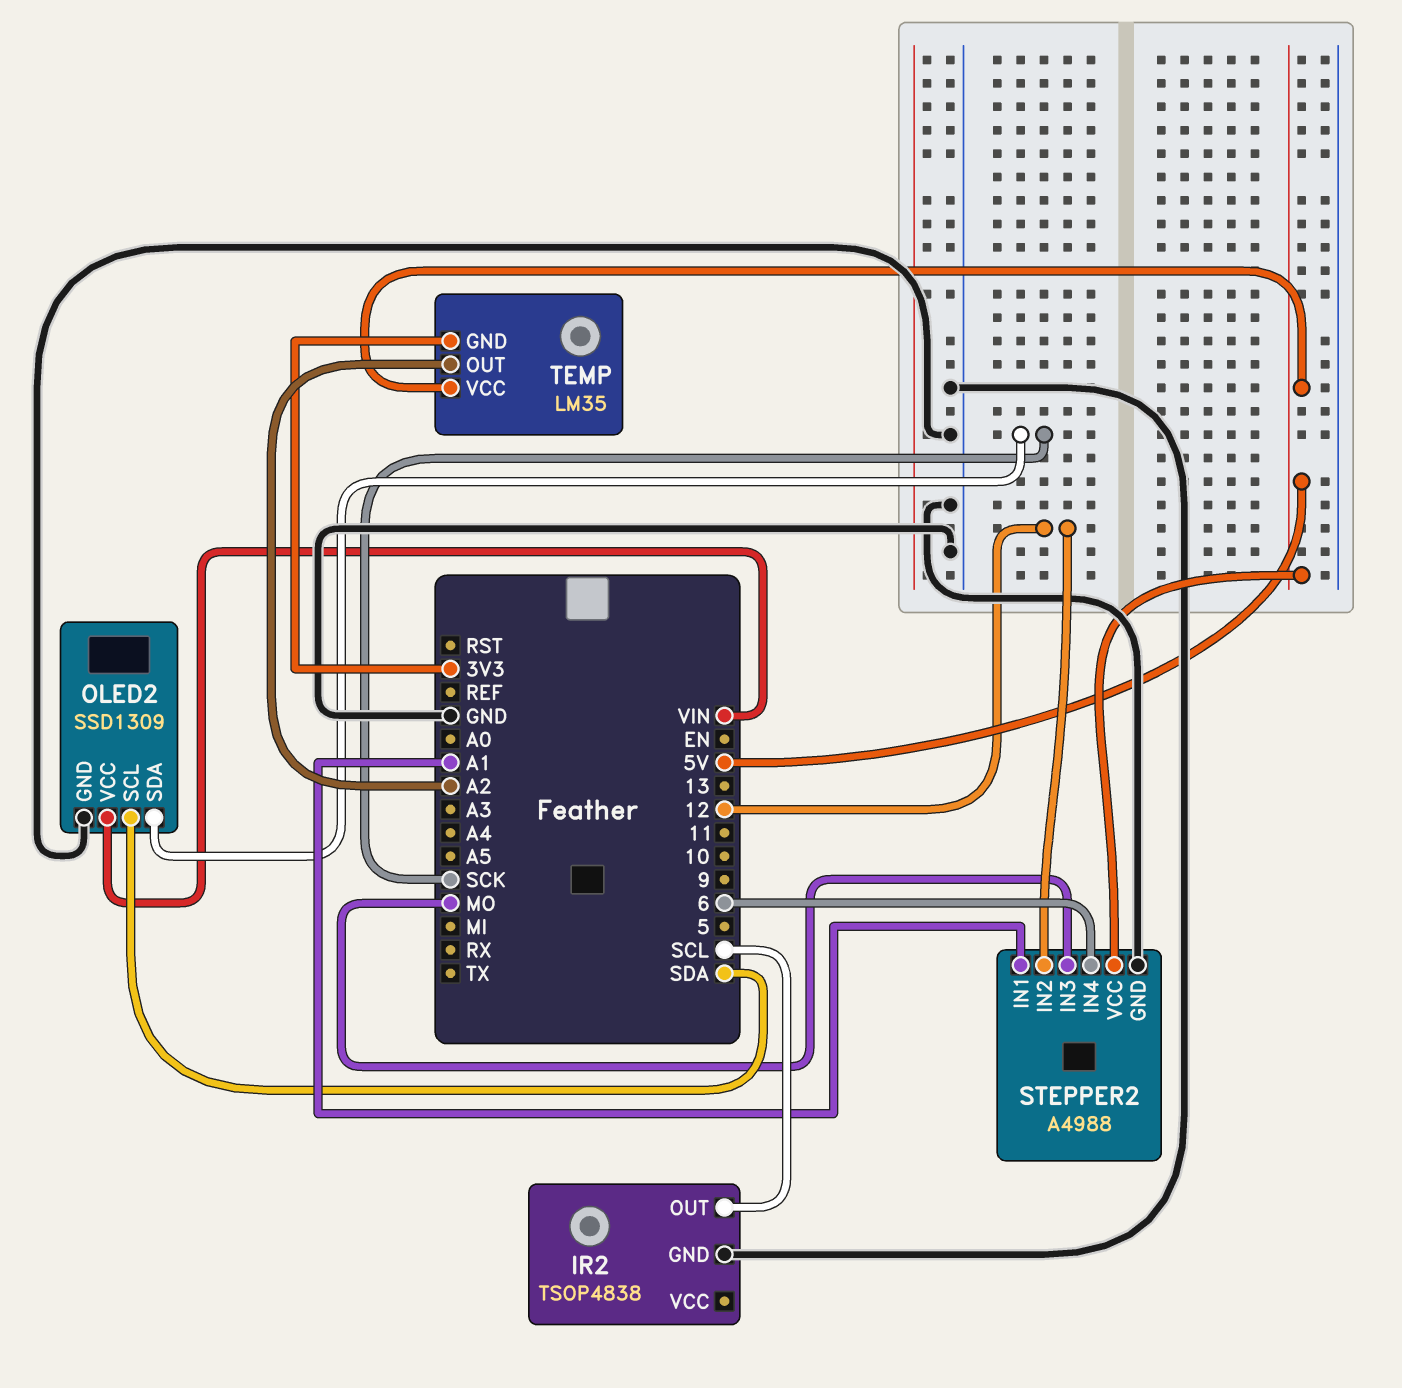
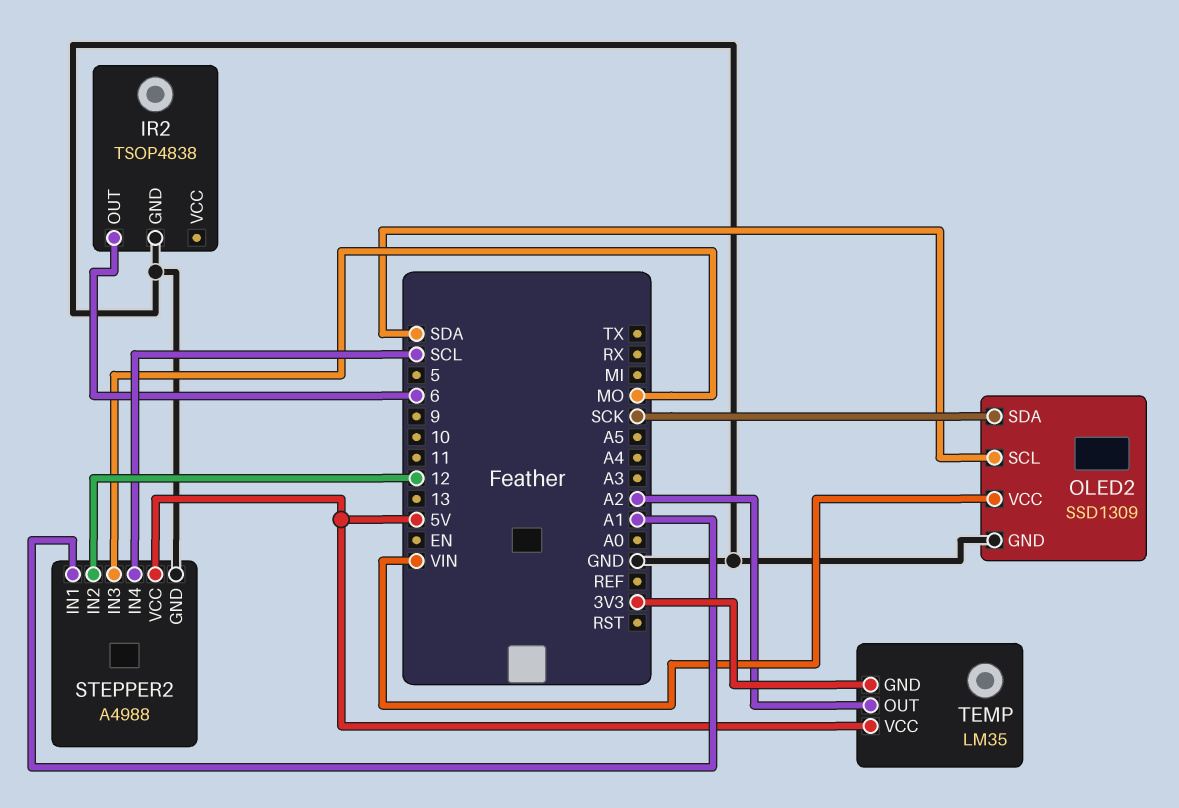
IR2 pin OUT: SCL -> 6
STEPPER2 pin IN4: 6 -> SCL

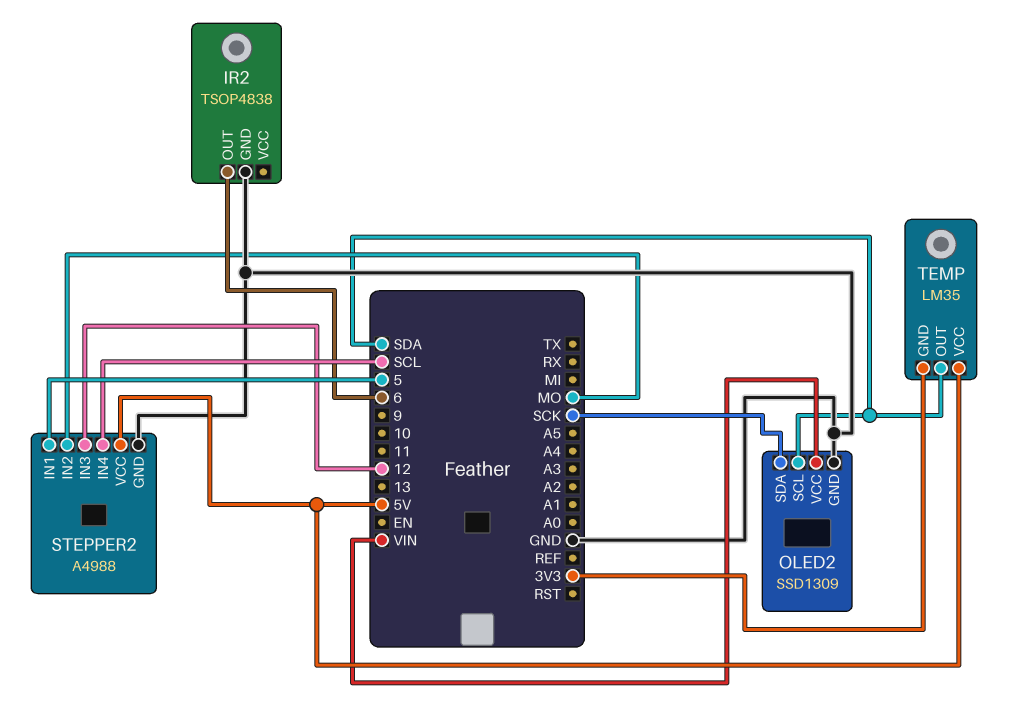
STEPPER2 pin IN1: A1 -> 5
STEPPER2 pin IN2: 12 -> MO
STEPPER2 pin IN3: MO -> 12
TEMP pin OUT: A2 -> SDA

